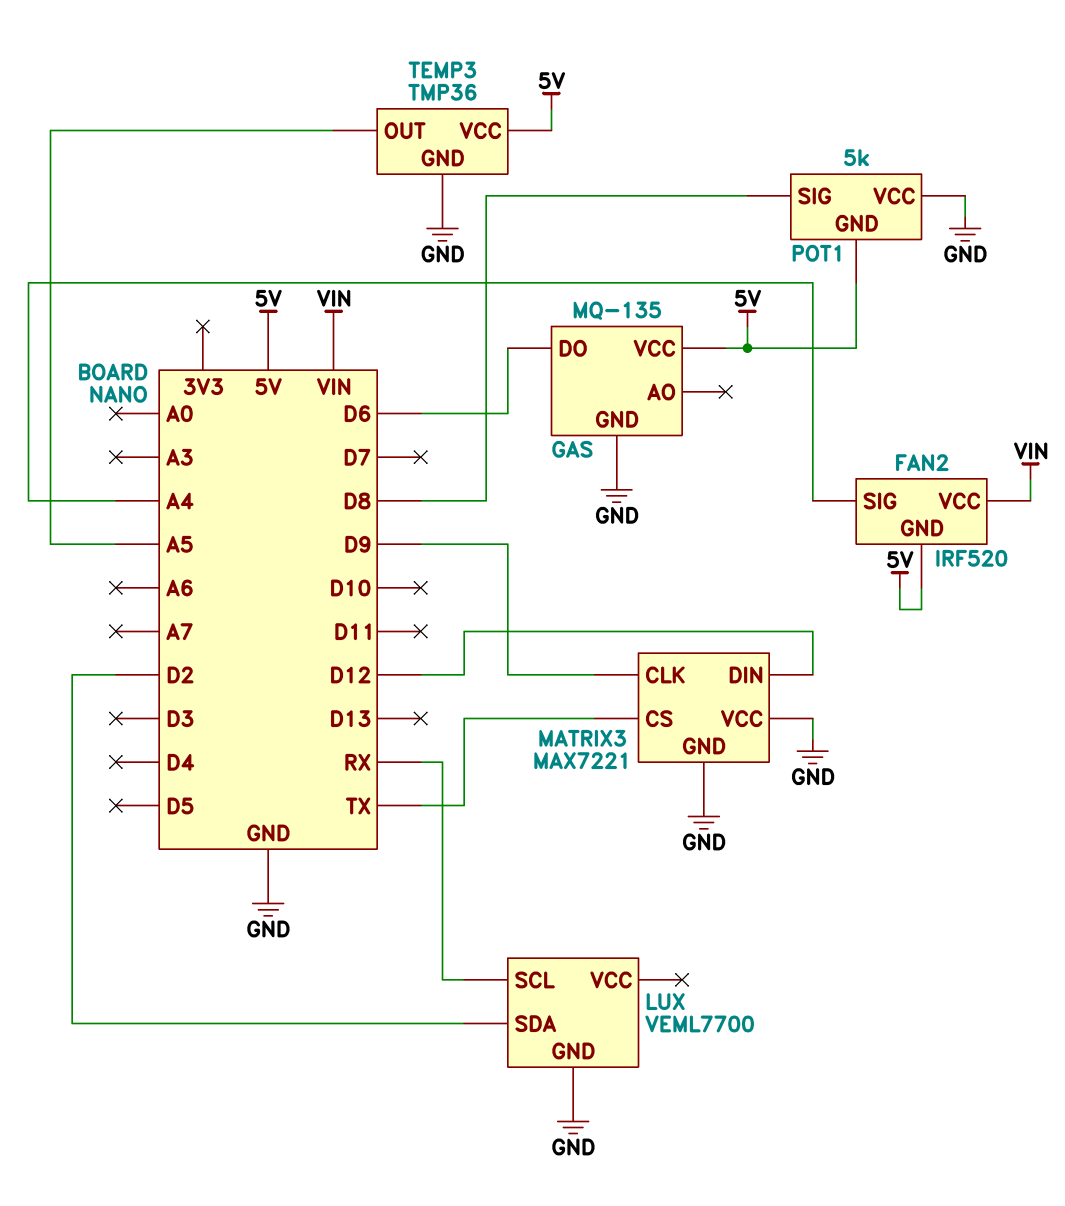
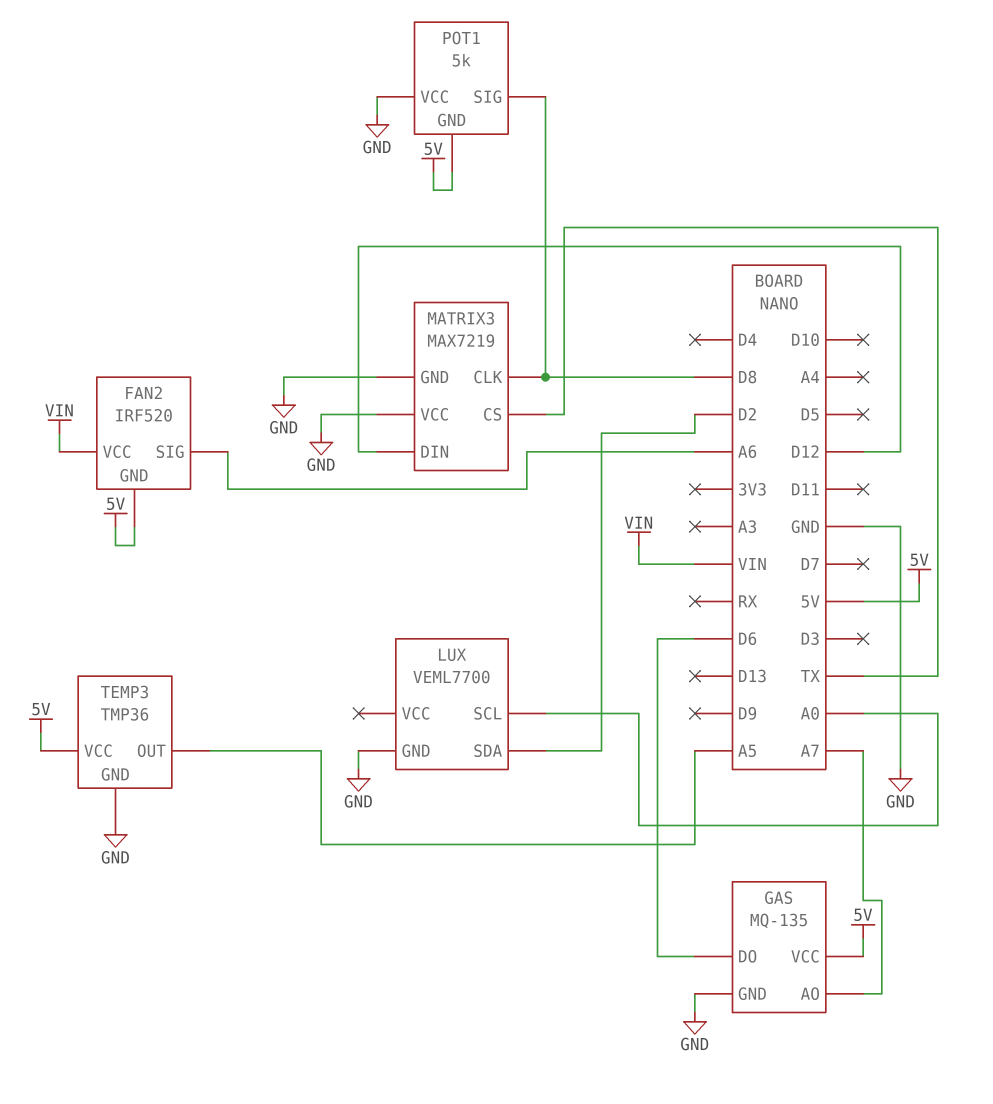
FAN2 pin SIG: A4 -> A6
GAS pin AO: none -> A7
LUX pin SCL: RX -> A0
MATRIX3: MAX7221 -> MAX7219
MATRIX3 pin CLK: D9 -> D8

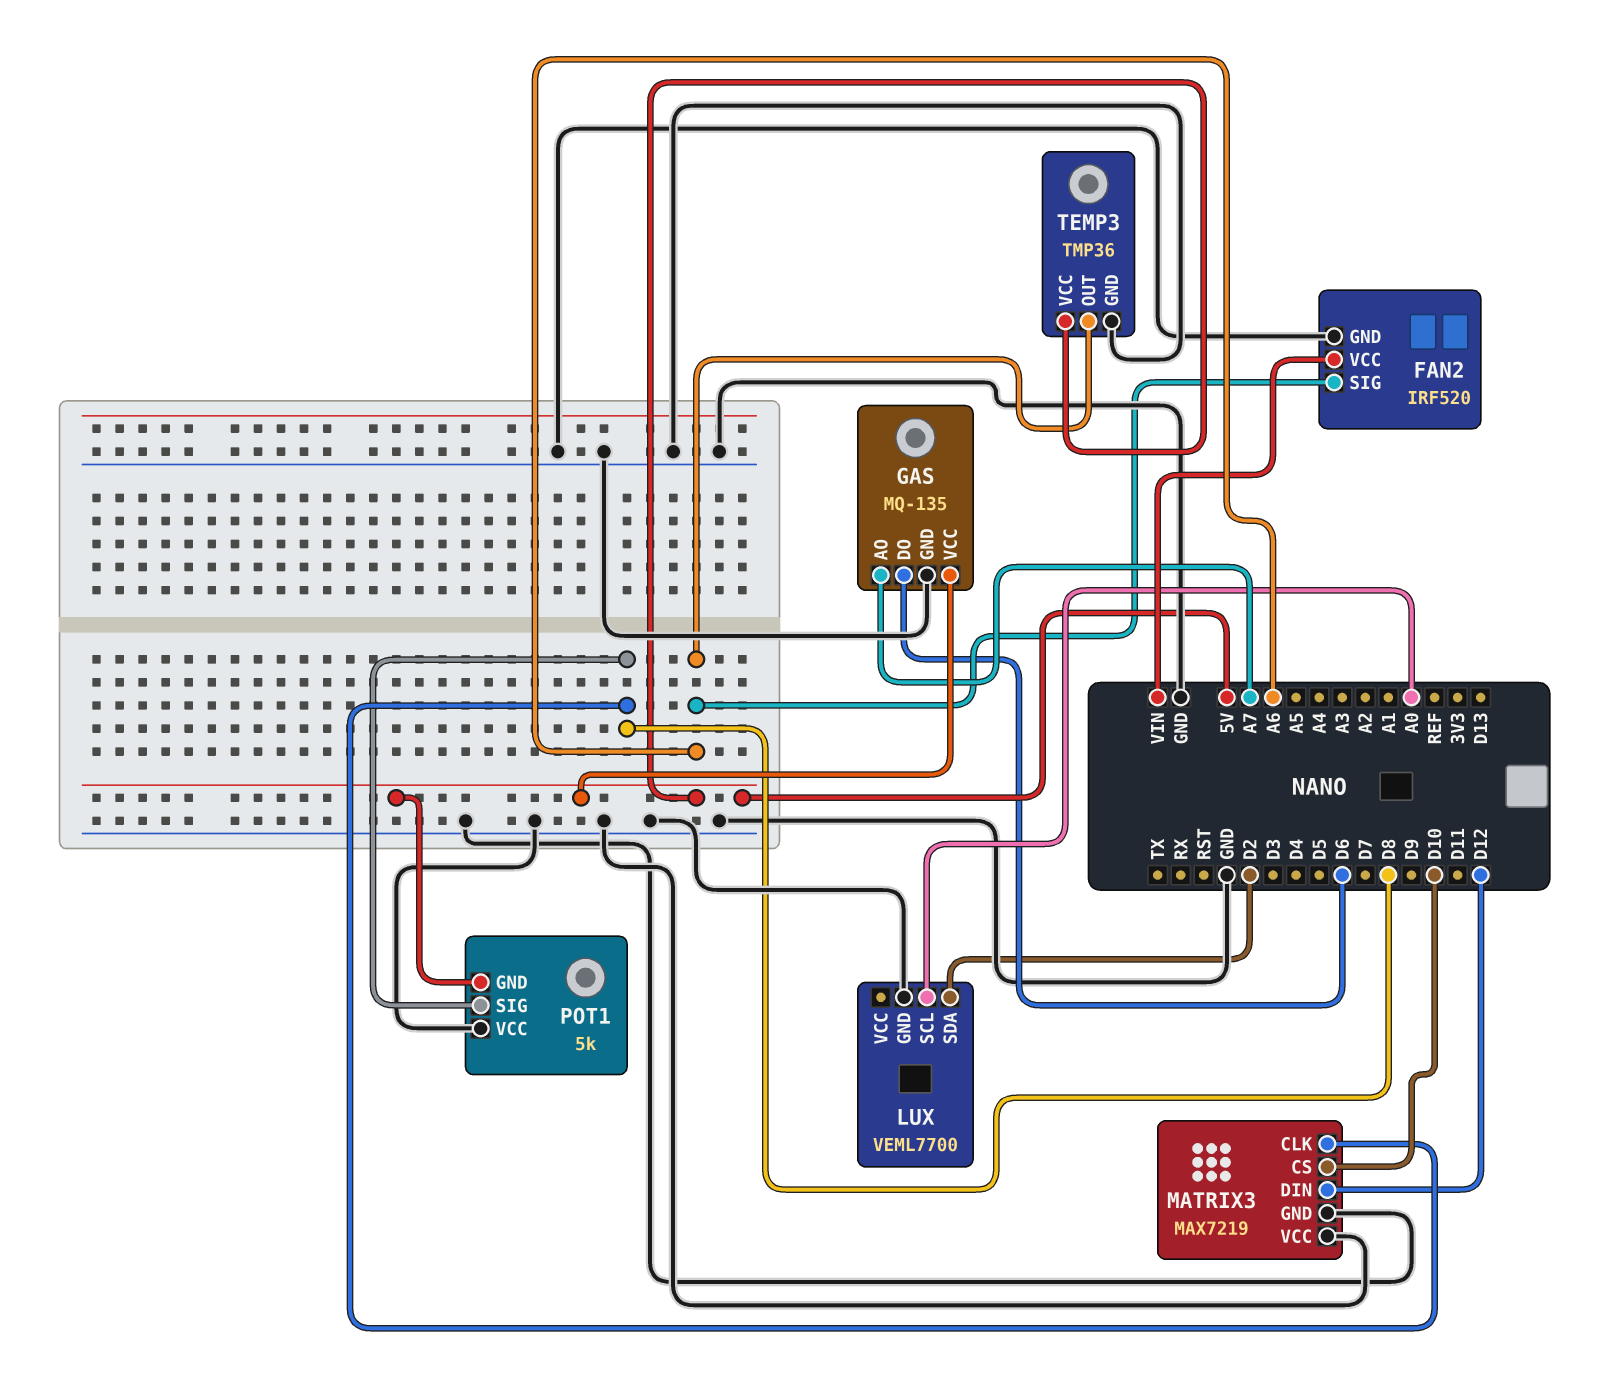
FAN2 pin GND: 5V -> GND
MATRIX3 pin CS: TX -> D10
TEMP3 pin OUT: A5 -> A6

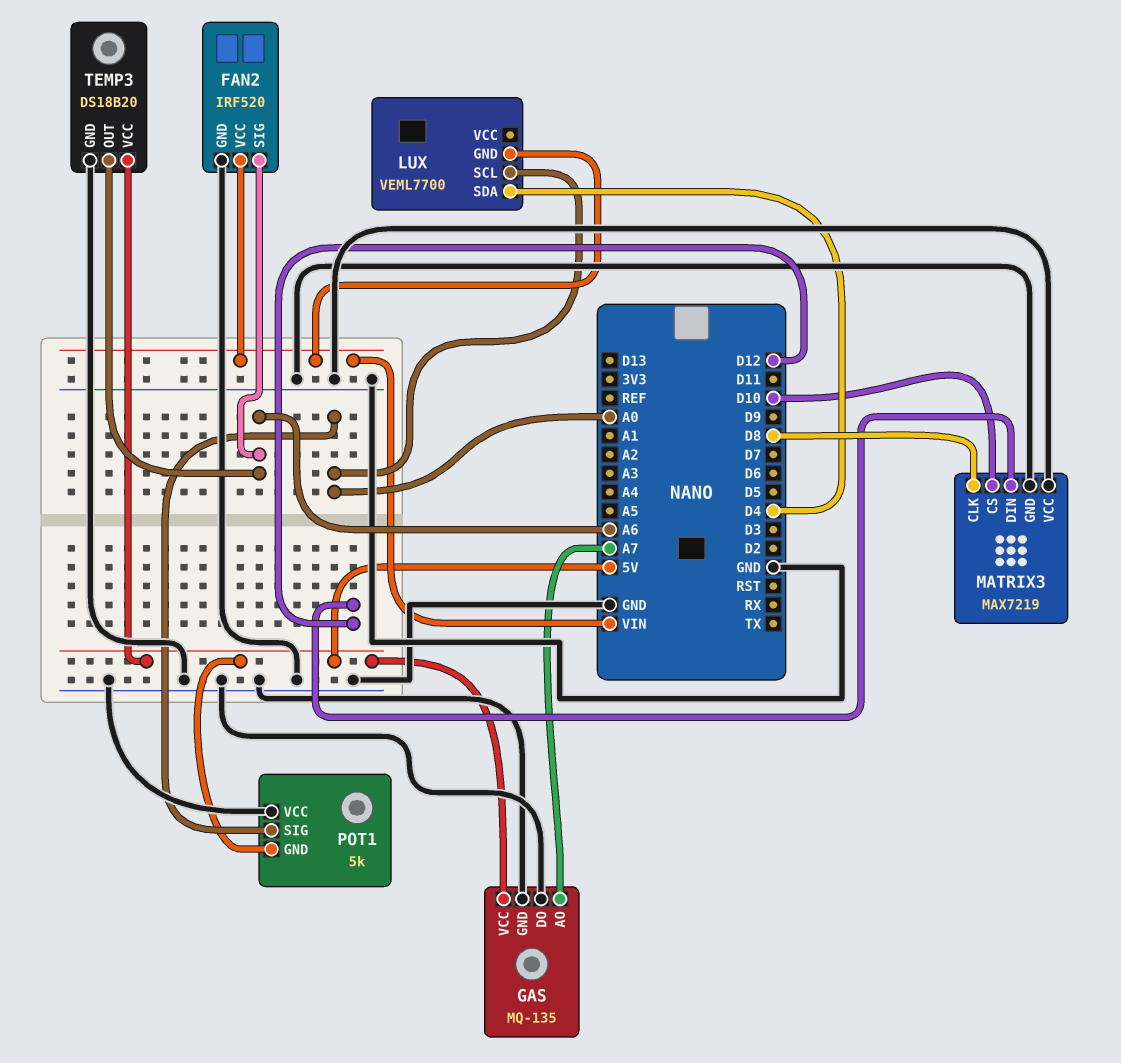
GAS pin DO: D6 -> GND
LUX pin GND: GND -> VIN
LUX pin SDA: D2 -> D4
POT1 pin SIG: D8 -> A0
TEMP3: TMP36 -> DS18B20

